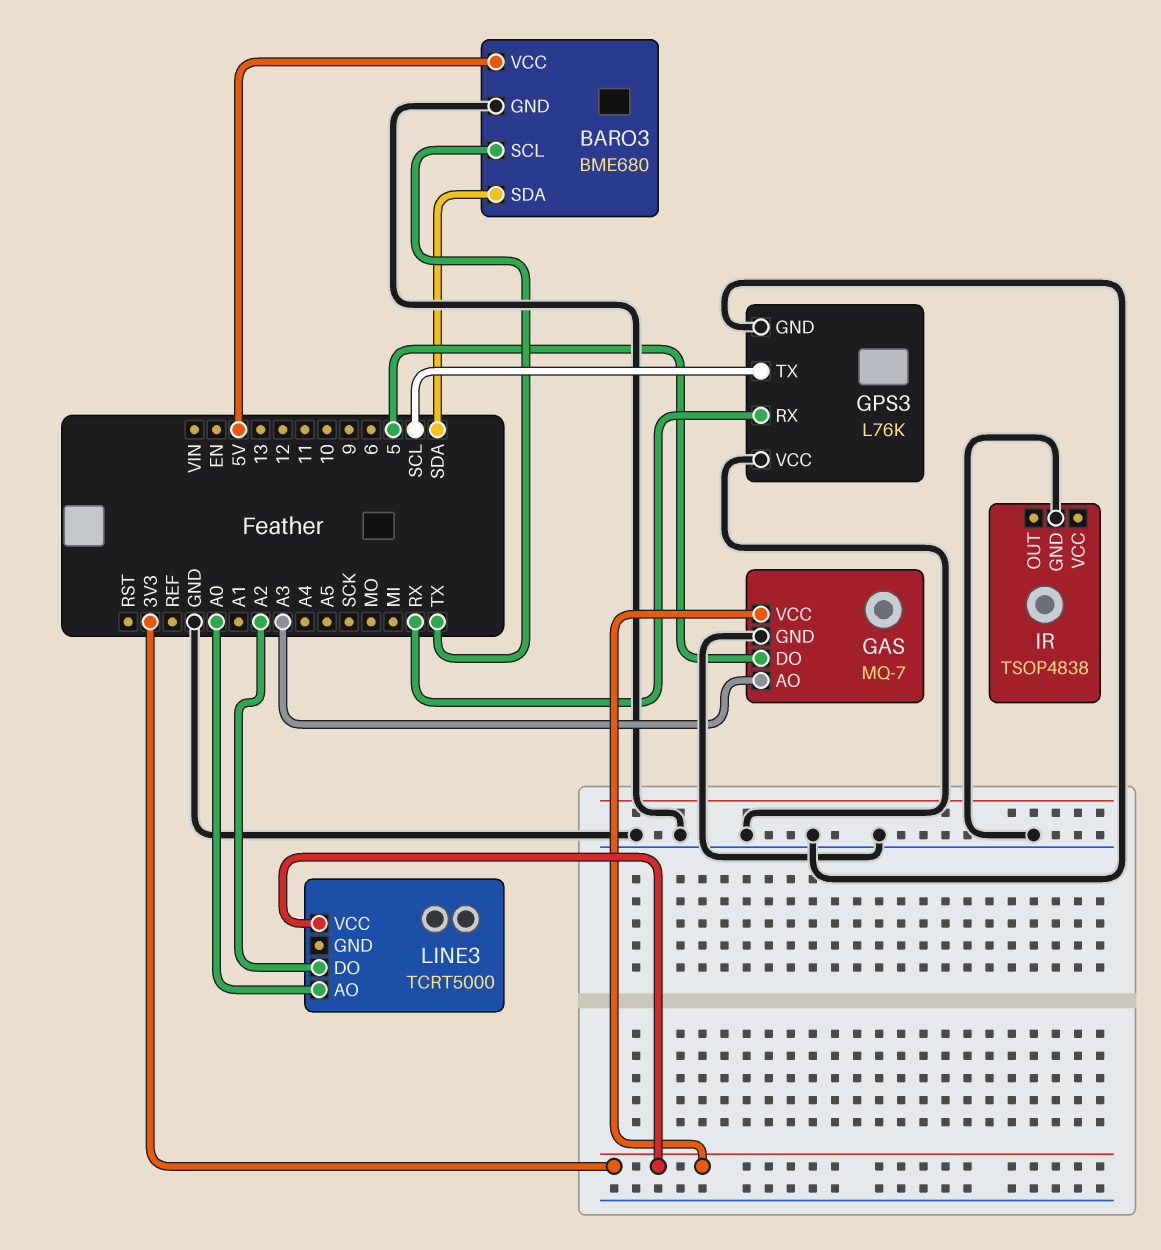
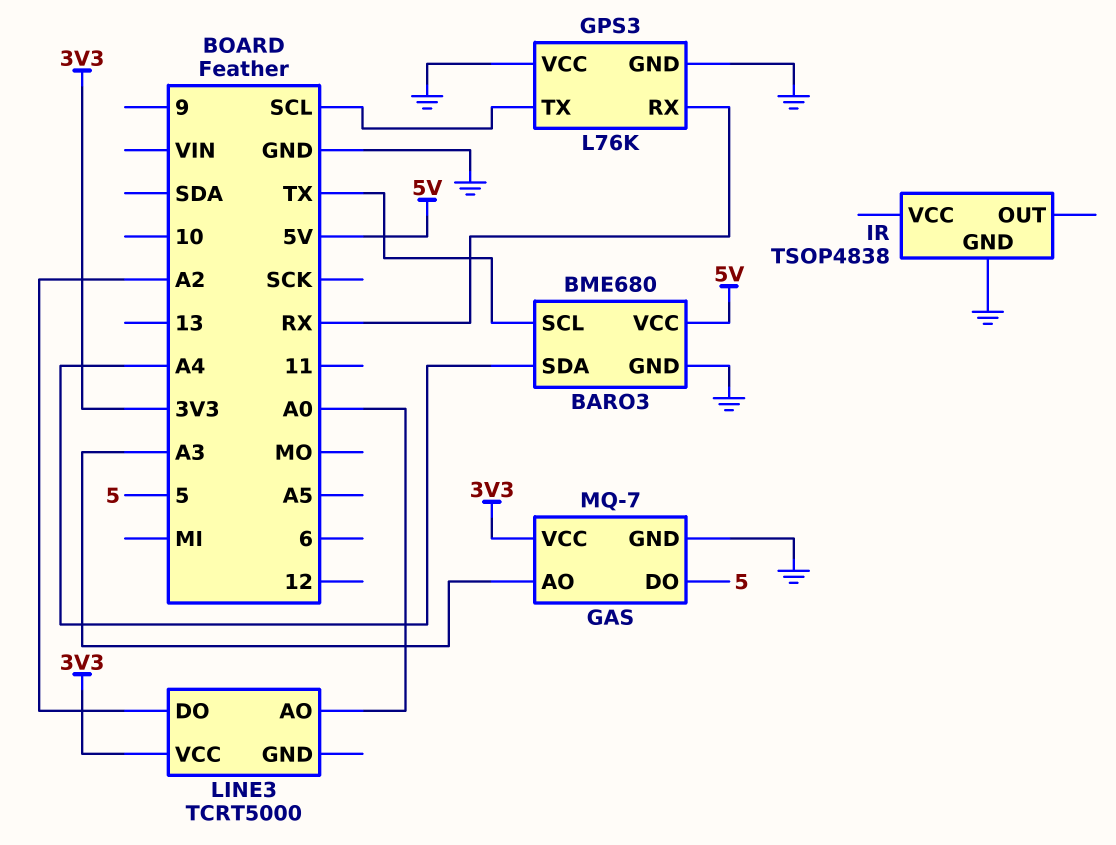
BARO3 pin SDA: SDA -> A4

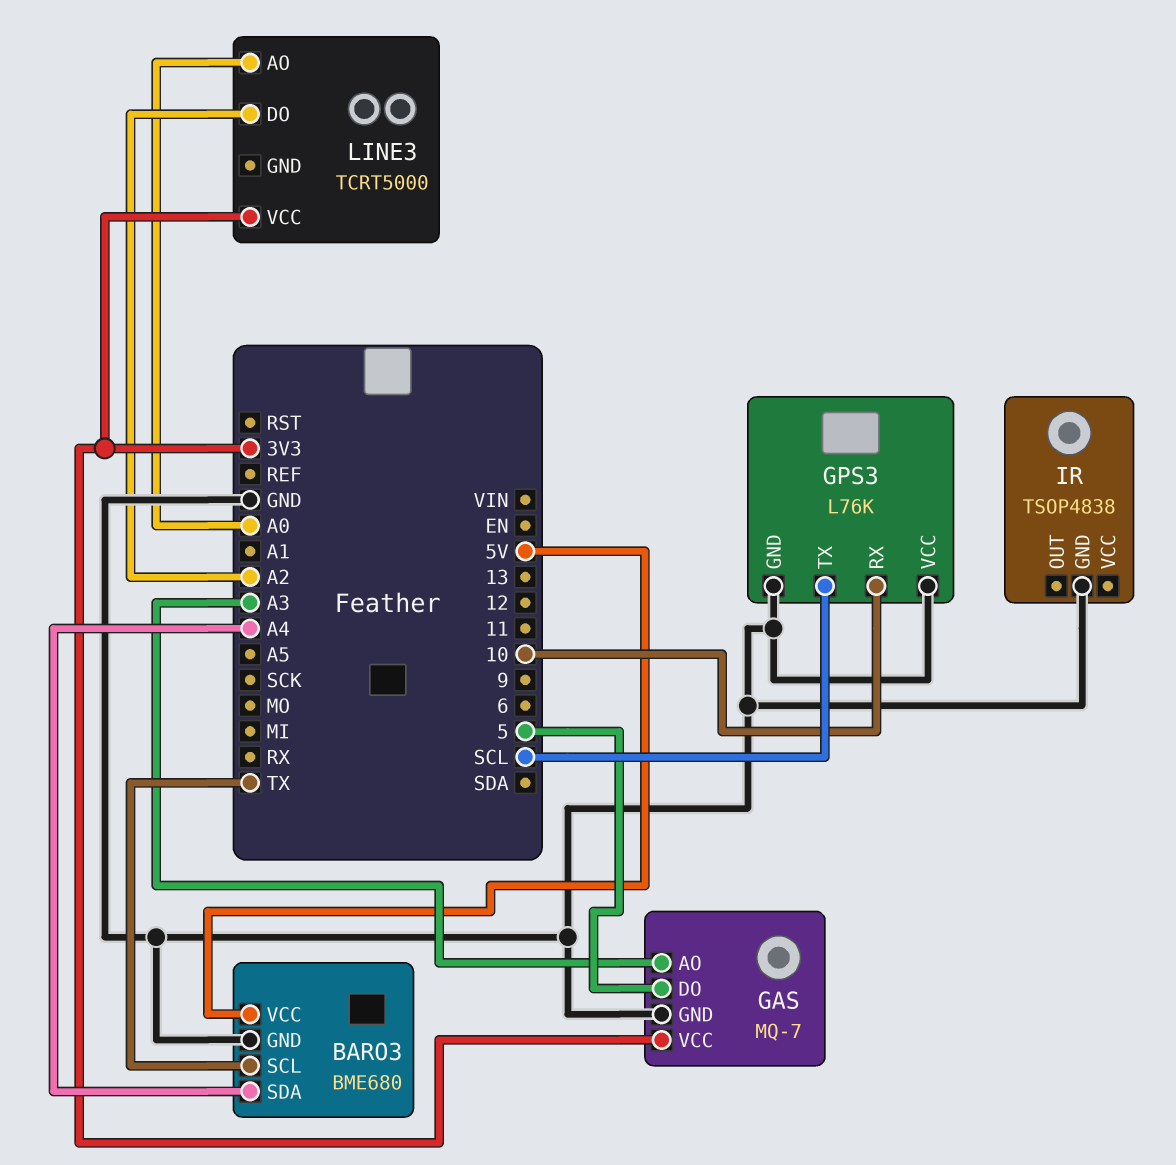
GPS3 pin RX: RX -> 10

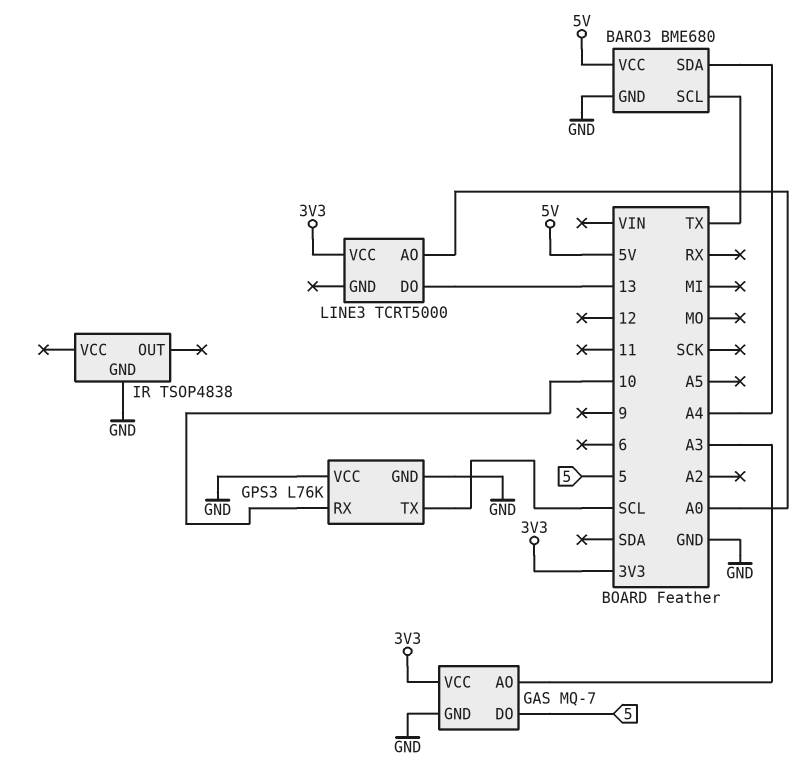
LINE3 pin DO: A2 -> 13

